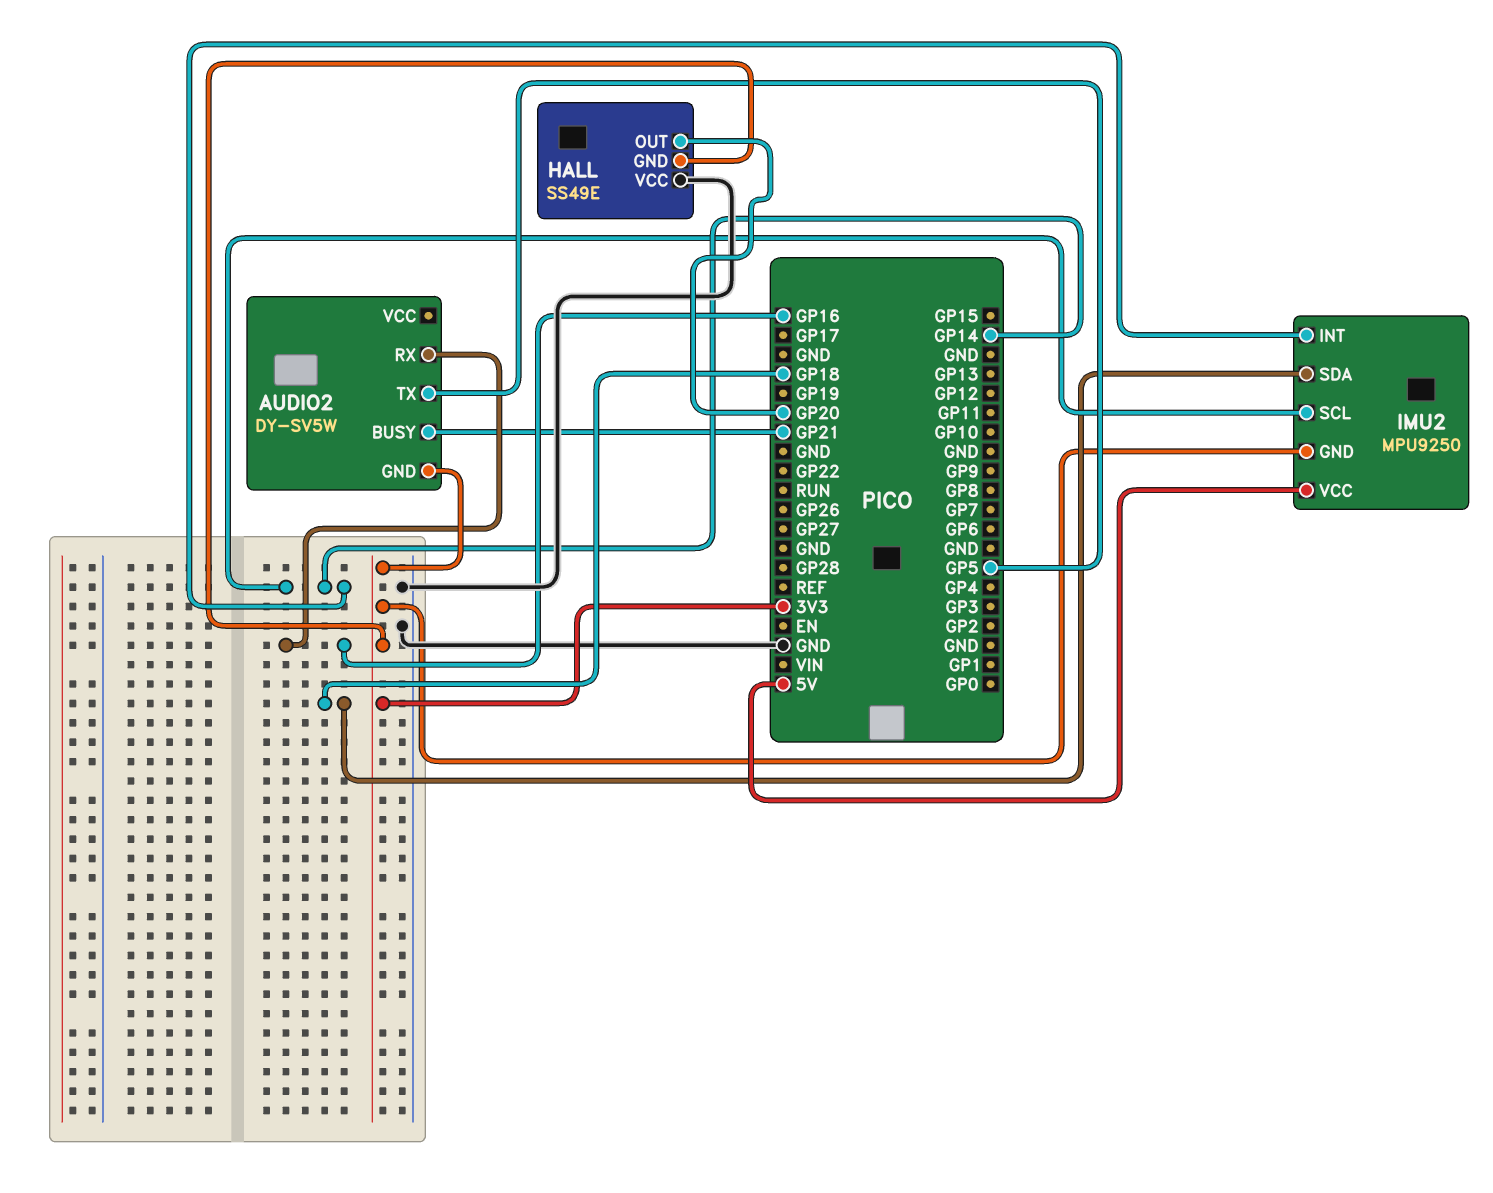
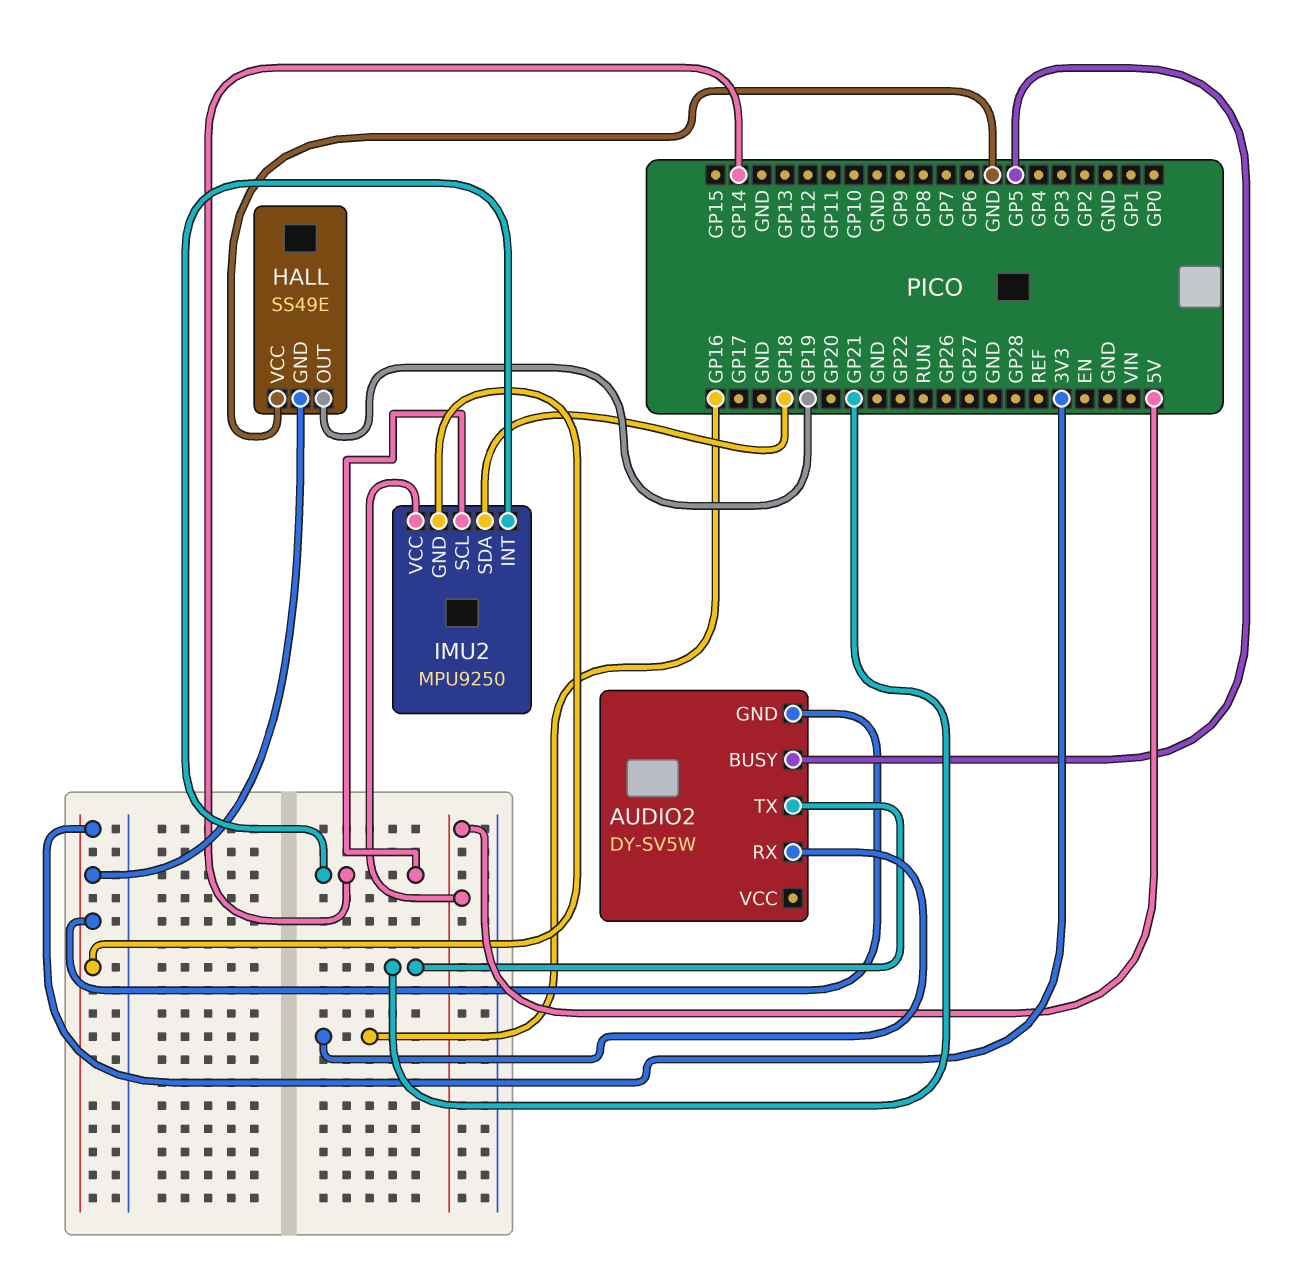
AUDIO2 pin BUSY: GP21 -> GP5
AUDIO2 pin TX: GP5 -> GP21
HALL pin OUT: GP20 -> GP19

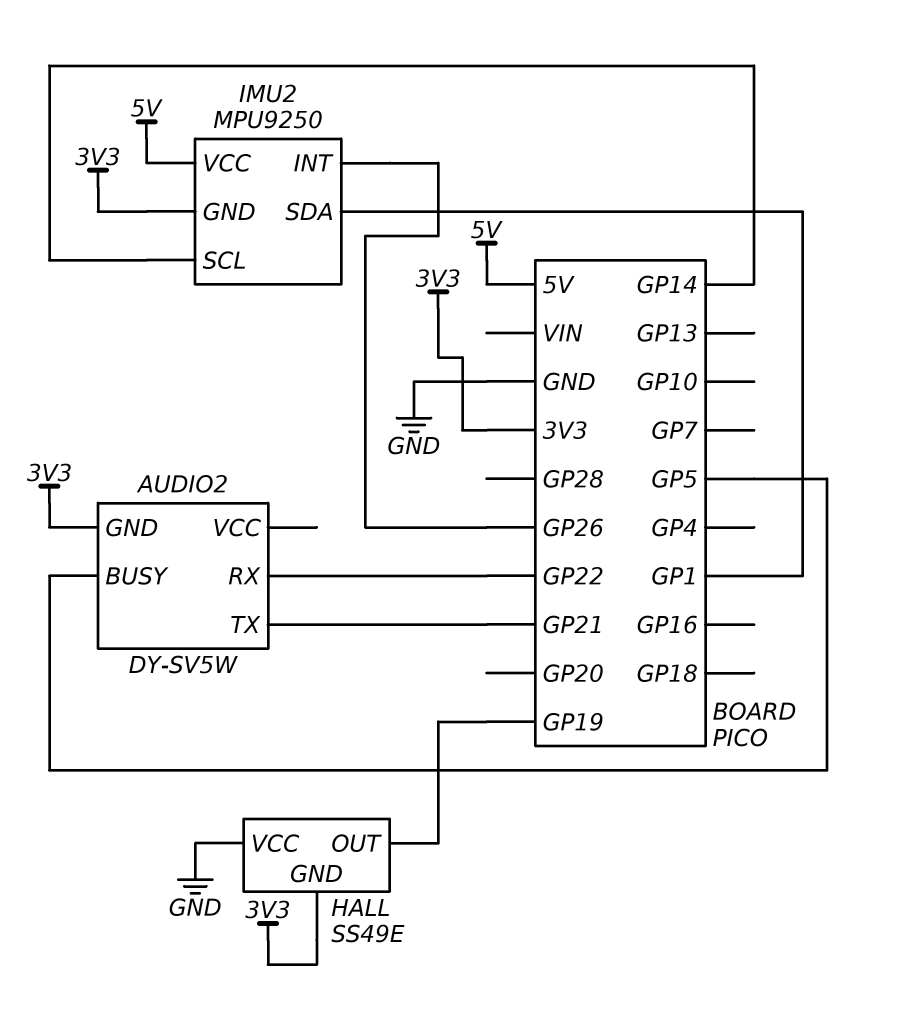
AUDIO2 pin RX: GP16 -> GP22
IMU2 pin INT: GP14 -> GP26
IMU2 pin SDA: GP18 -> GP1

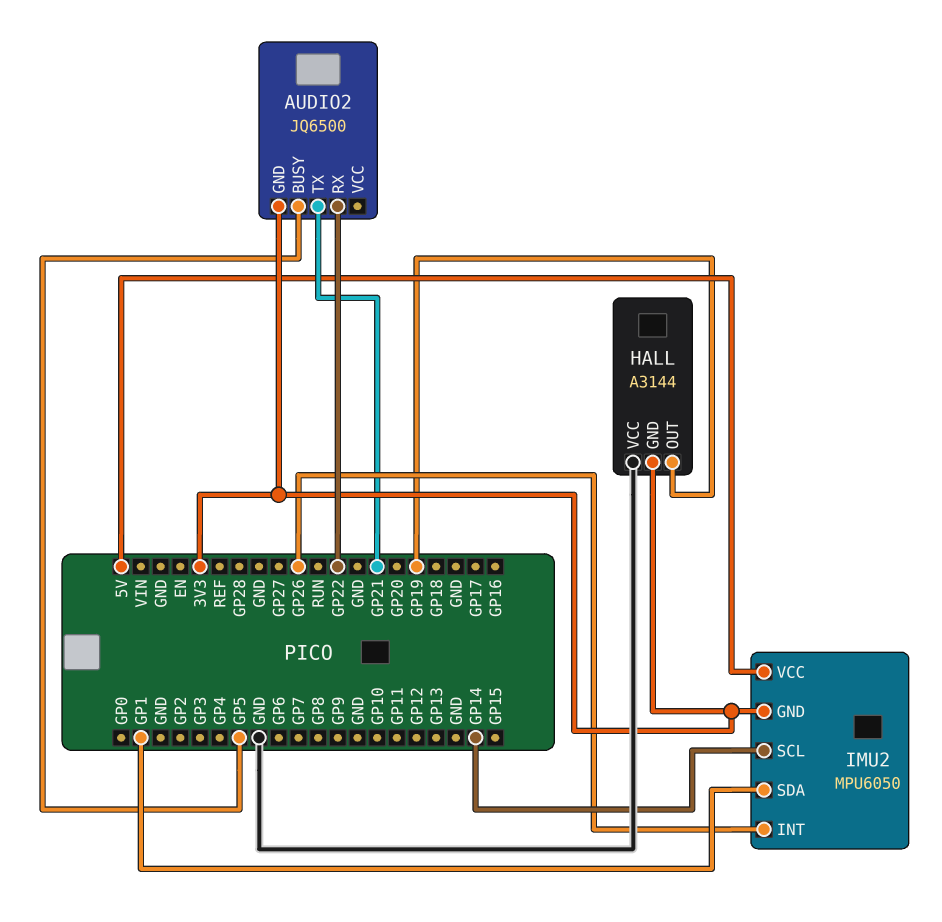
AUDIO2: DY-SV5W -> JQ6500
HALL: SS49E -> A3144
IMU2: MPU9250 -> MPU6050

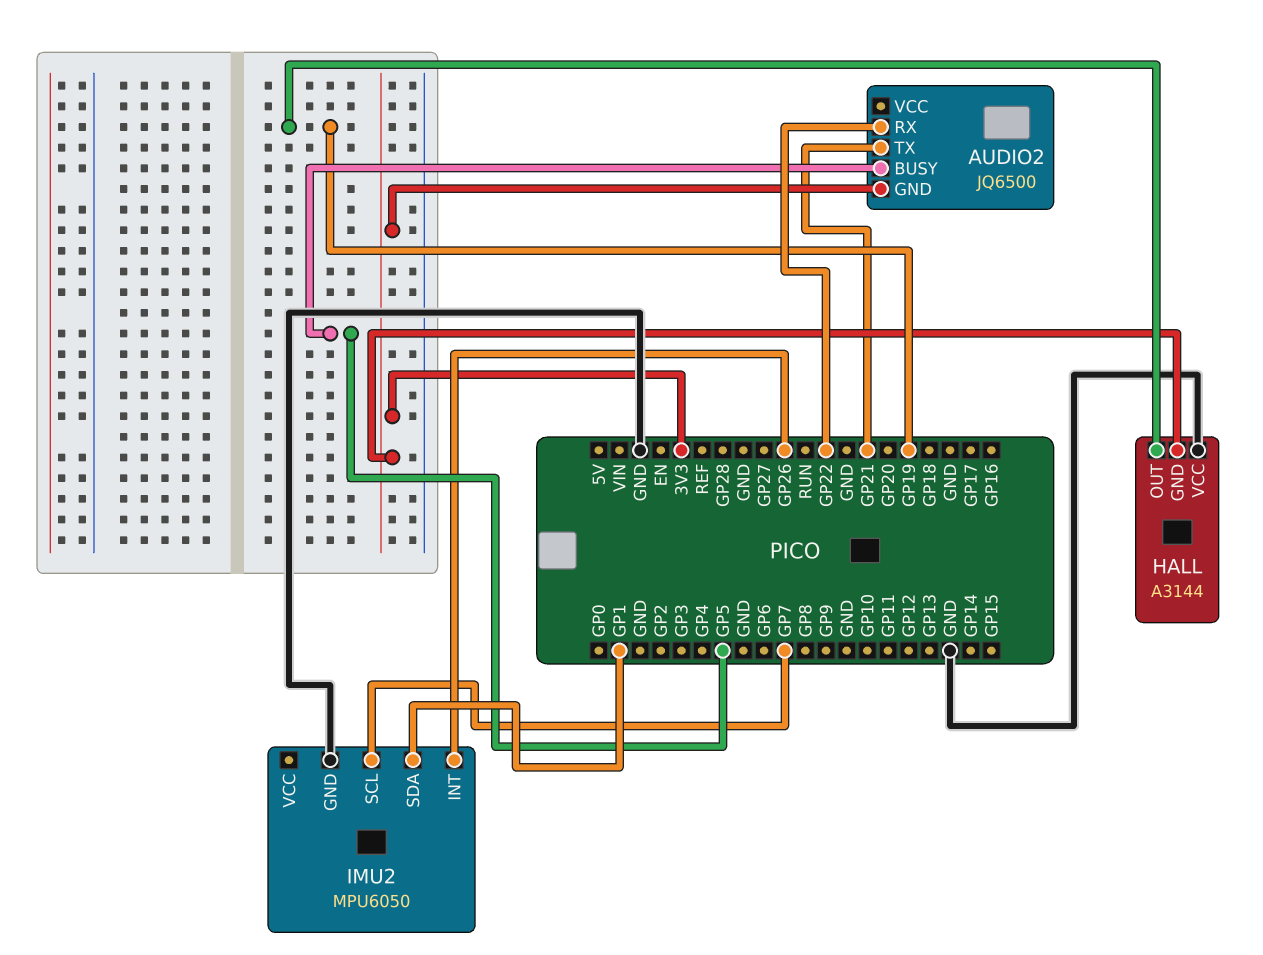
IMU2 pin GND: 3V3 -> GND
IMU2 pin SCL: GP14 -> GP7
IMU2 pin VCC: 5V -> none

